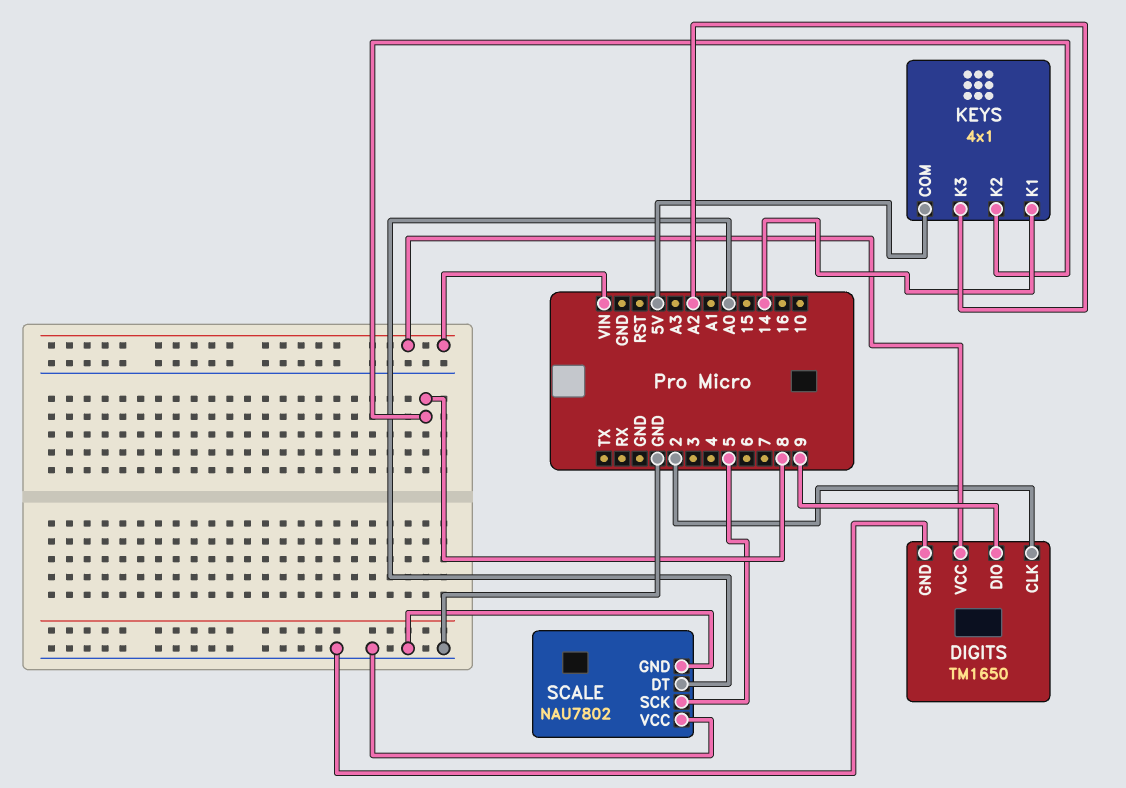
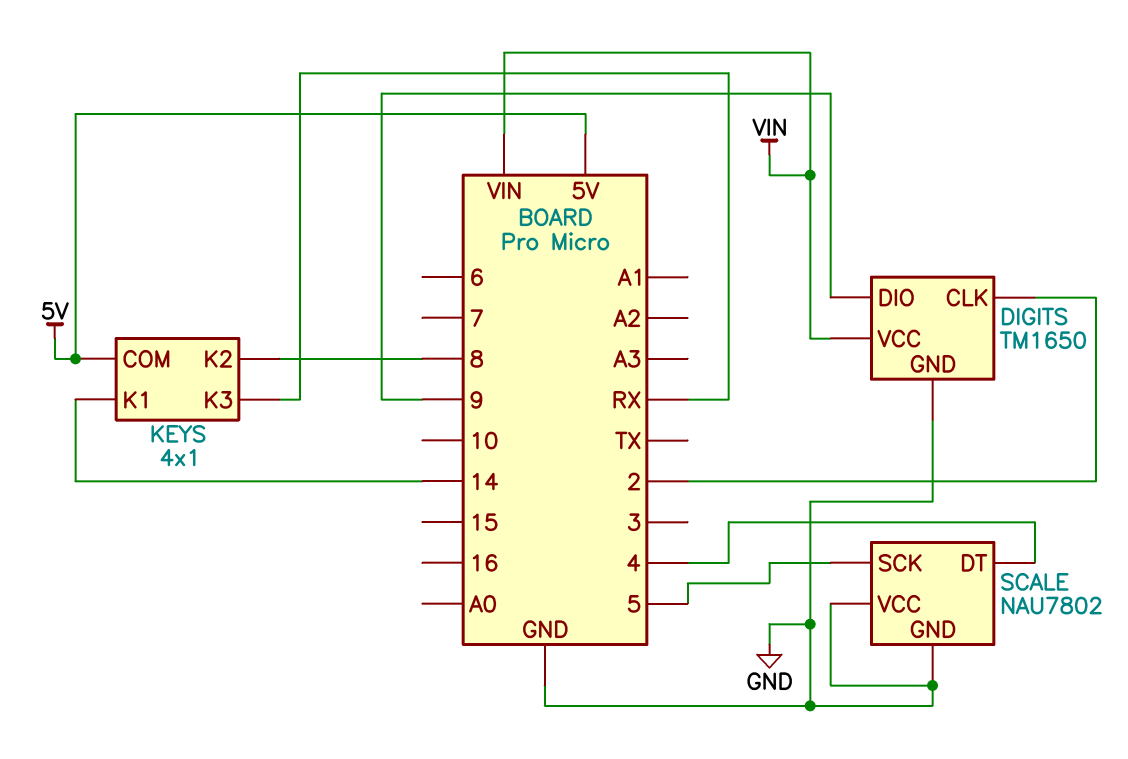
KEYS pin K3: A2 -> RX
SCALE pin DT: A0 -> 4

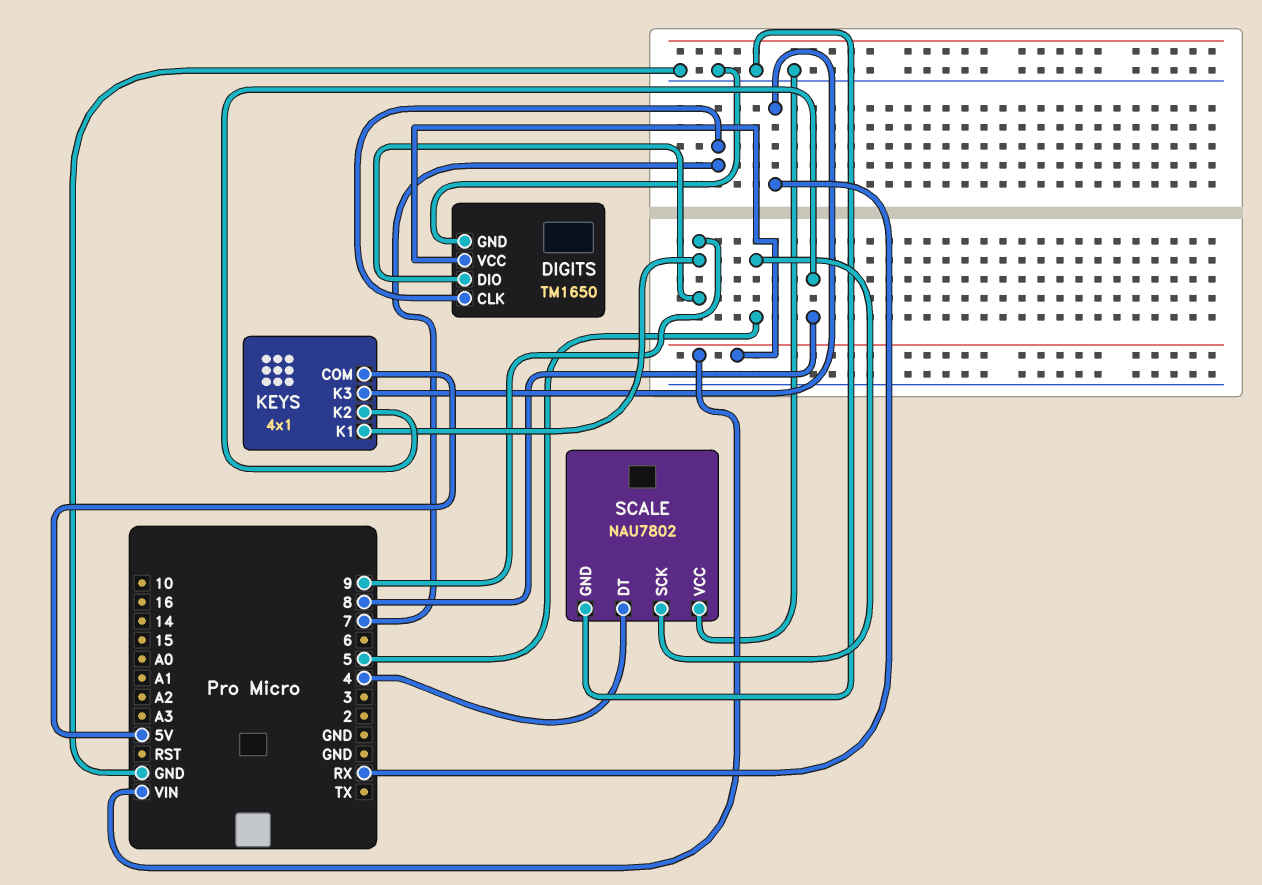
DIGITS pin CLK: 2 -> 7
KEYS pin K1: 14 -> 9

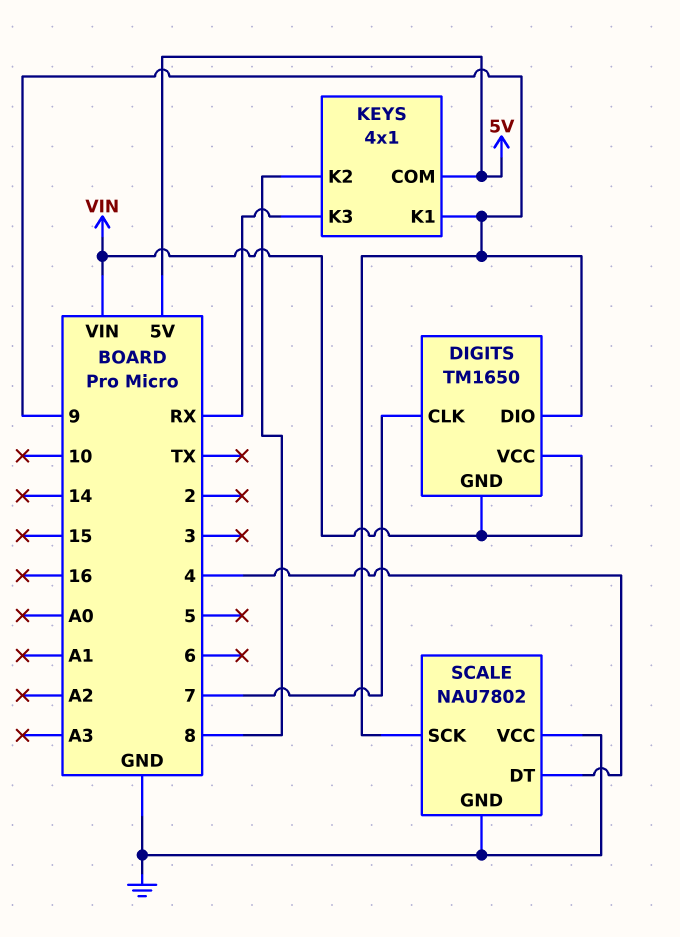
DIGITS pin GND: GND -> VIN
SCALE pin SCK: 5 -> 9

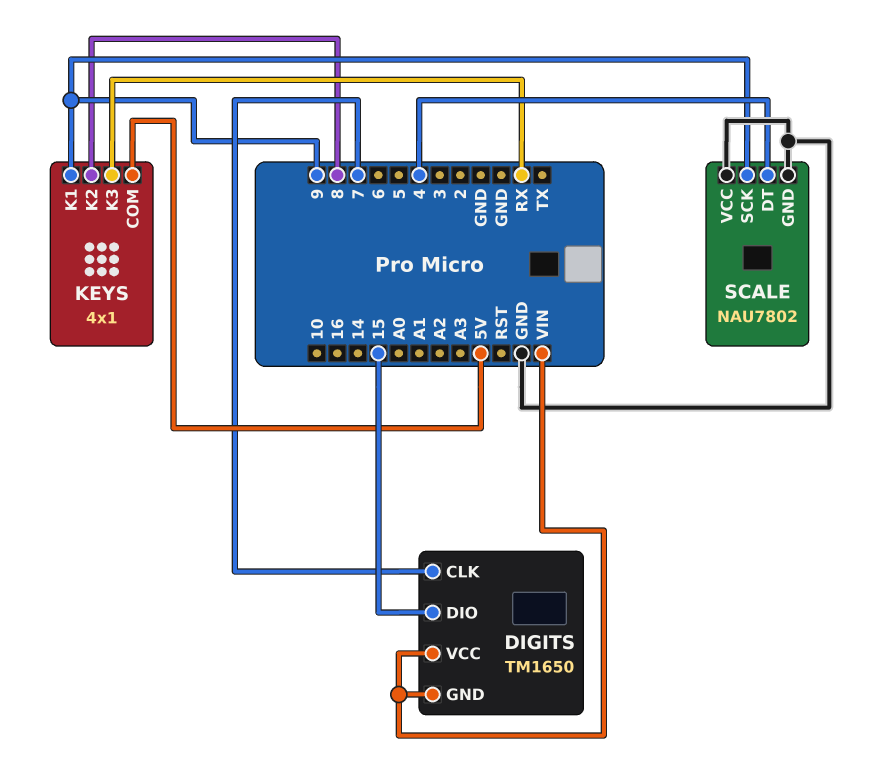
DIGITS pin DIO: 9 -> 15

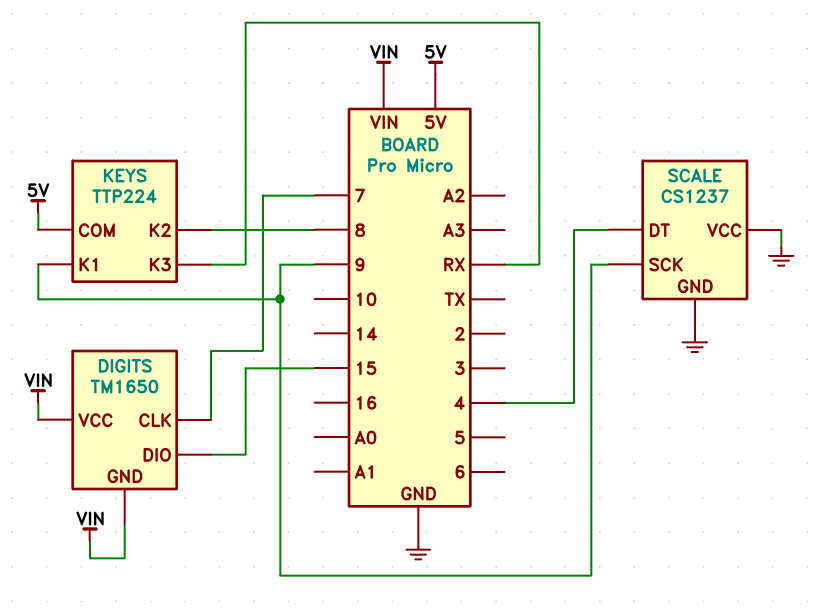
KEYS: 4x1 -> TTP224
SCALE: NAU7802 -> CS1237

